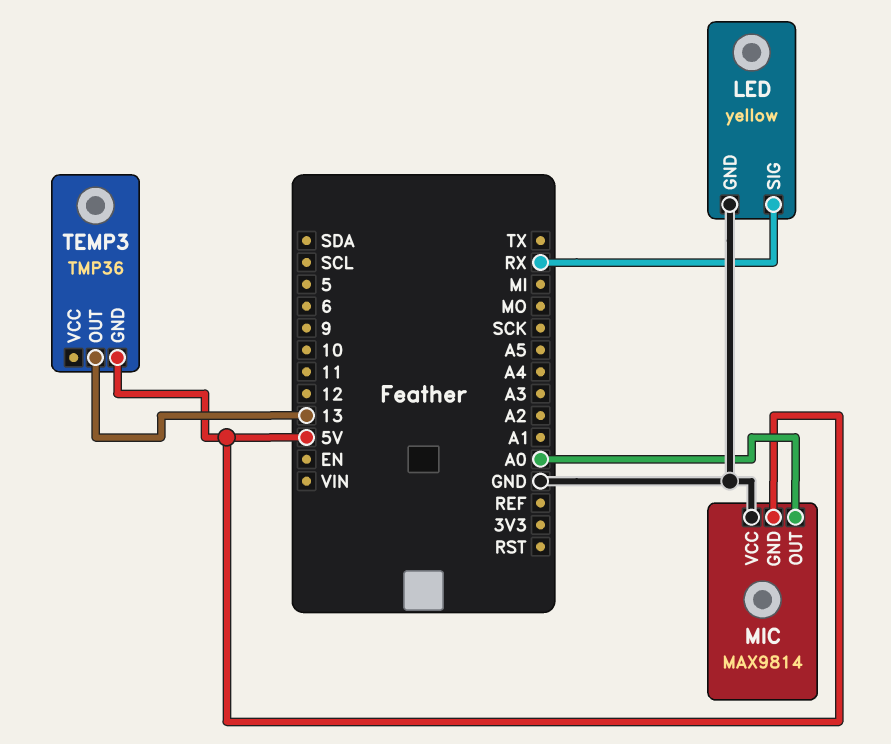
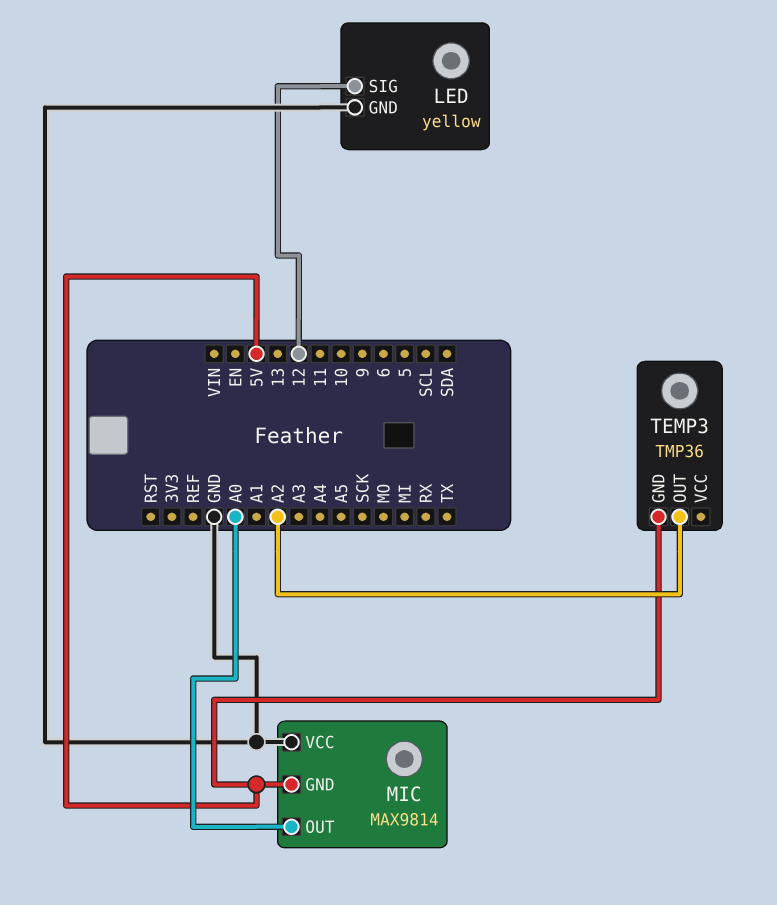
LED pin SIG: RX -> 12
TEMP3 pin OUT: 13 -> A2

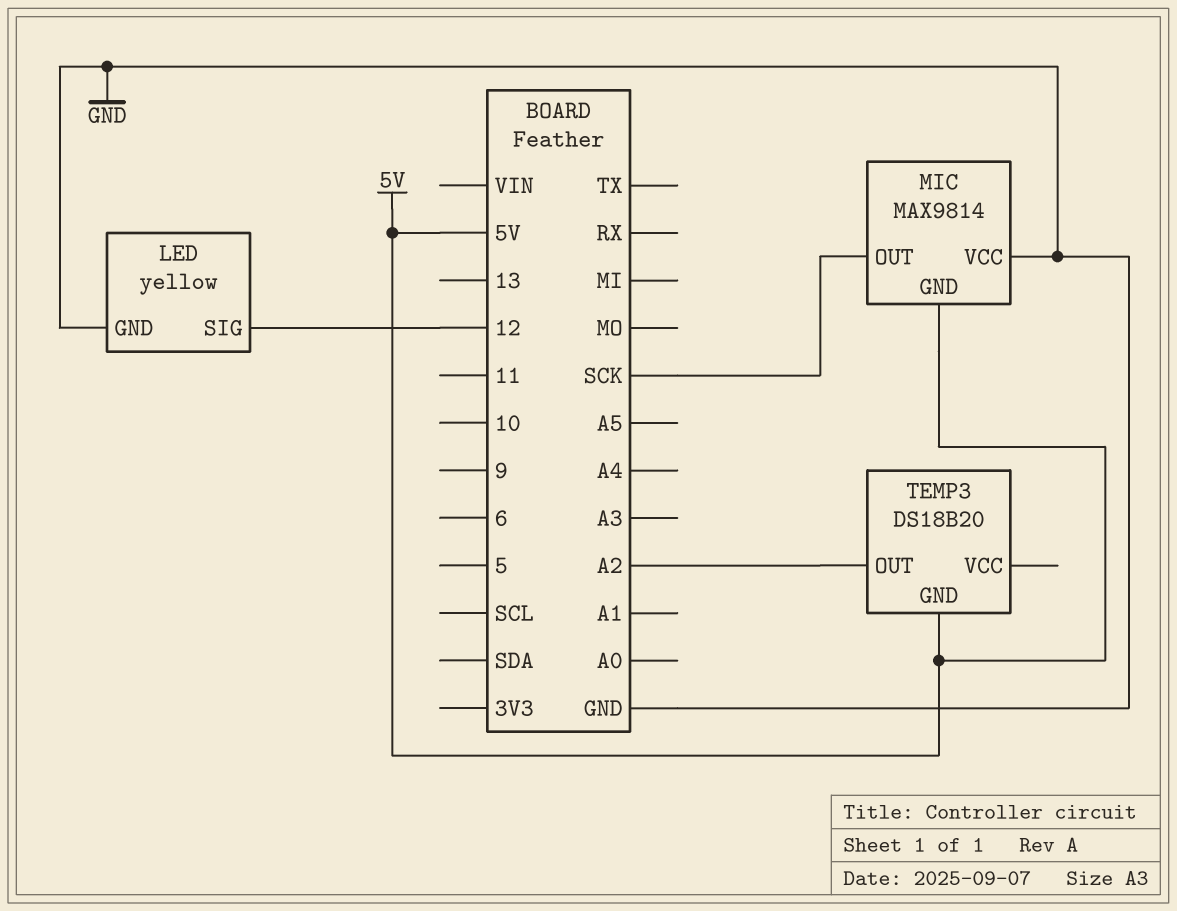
MIC pin OUT: A0 -> SCK
TEMP3: TMP36 -> DS18B20

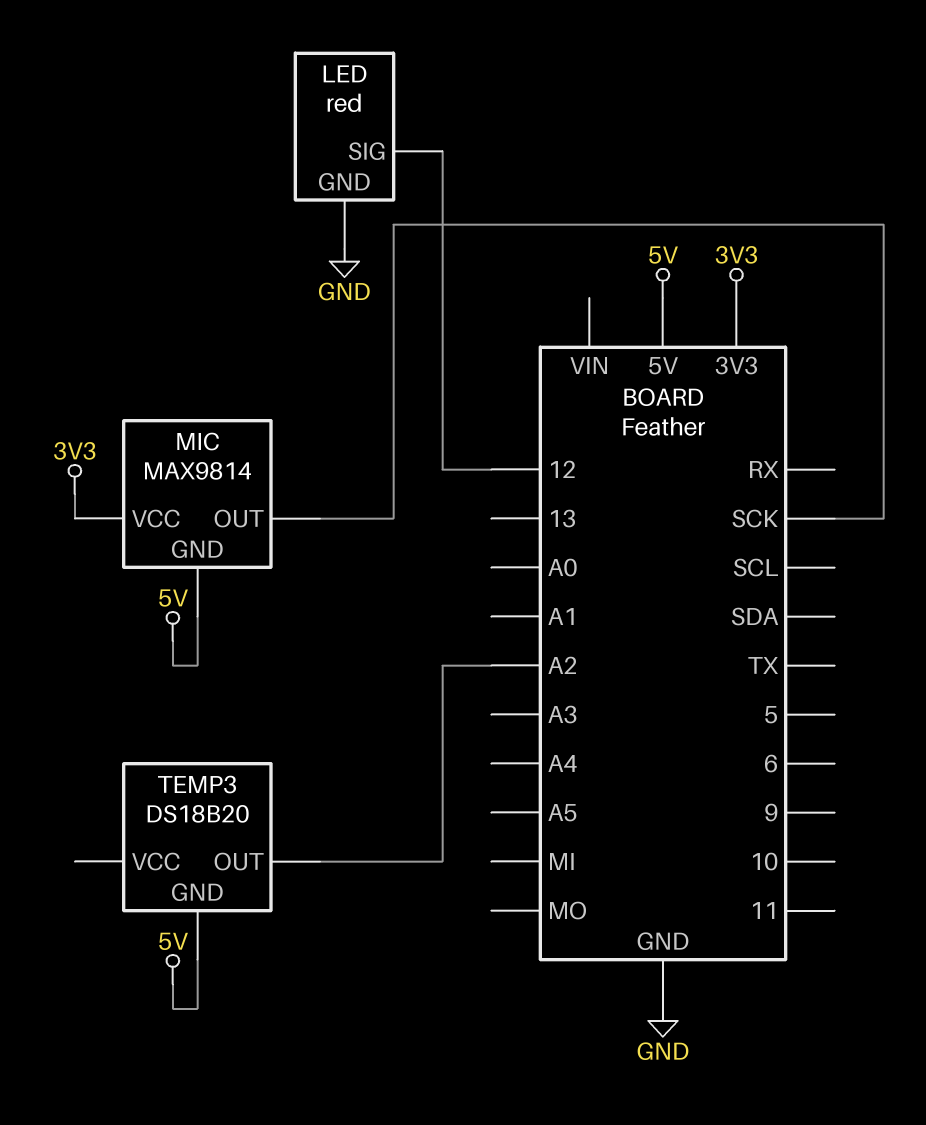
LED: yellow -> red
MIC pin VCC: GND -> 3V3

